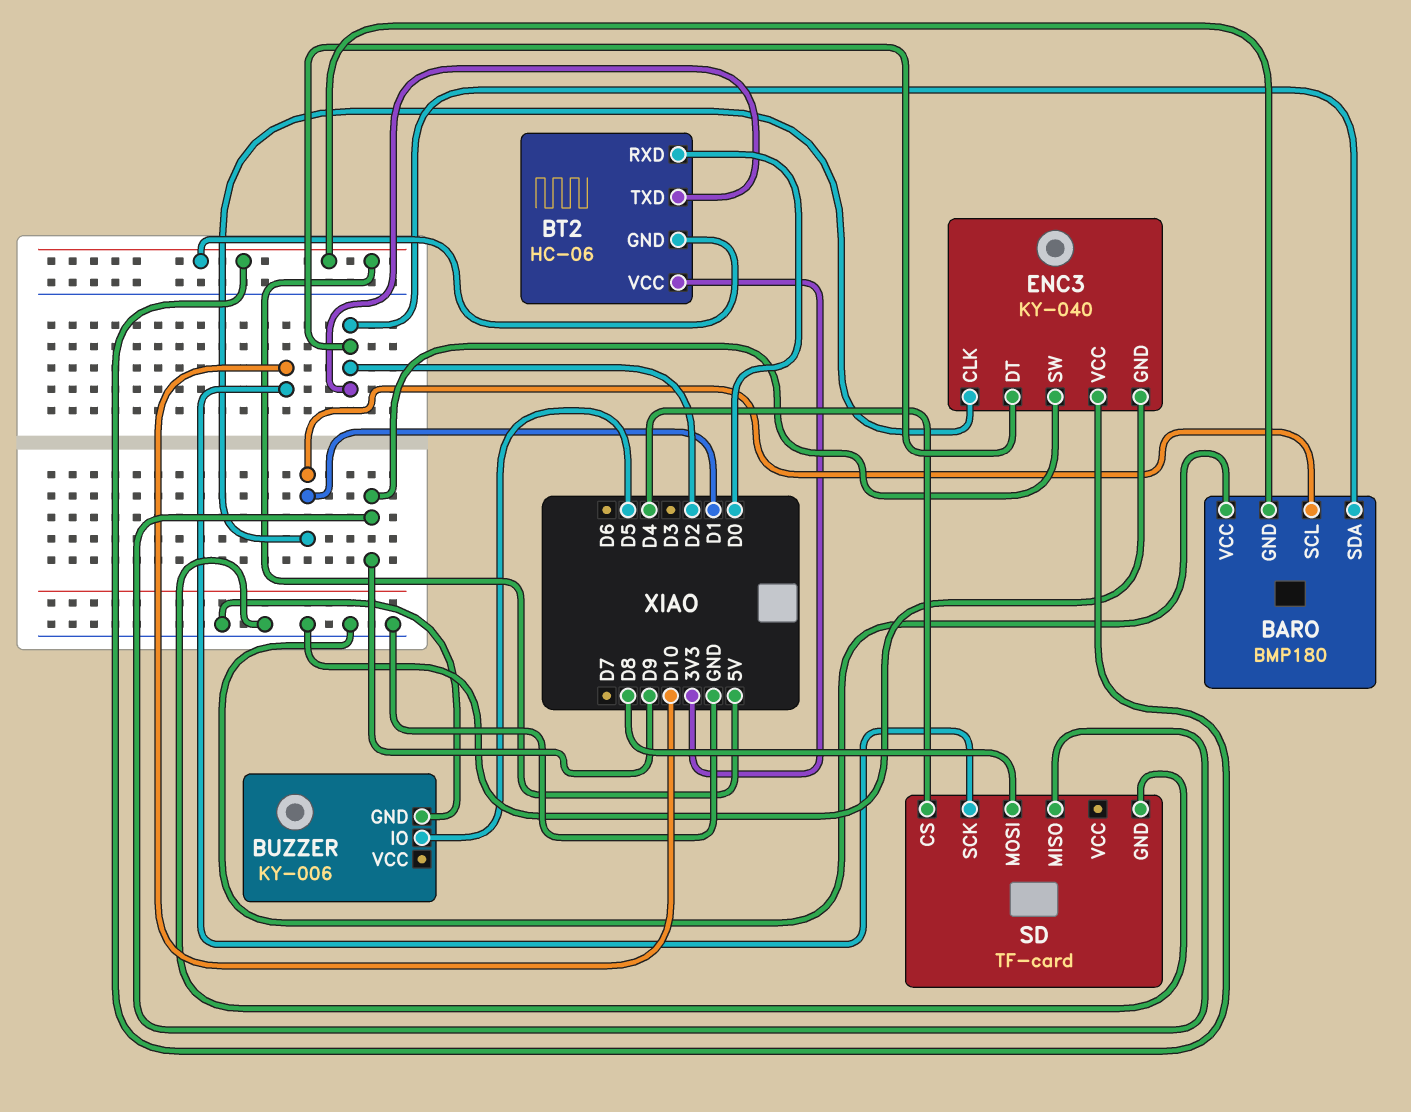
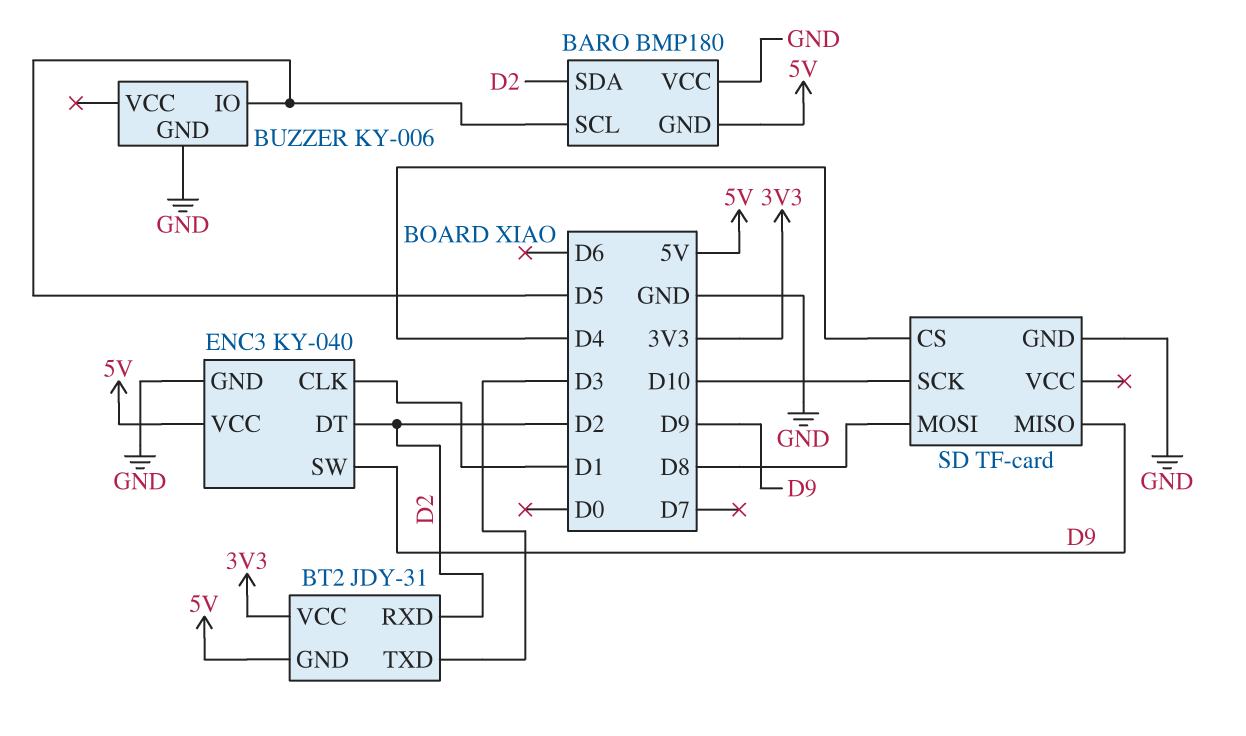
BARO pin SCL: D1 -> D5
BT2: HC-06 -> JDY-31
BT2 pin RXD: D0 -> D2
BT2 pin TXD: D2 -> D3

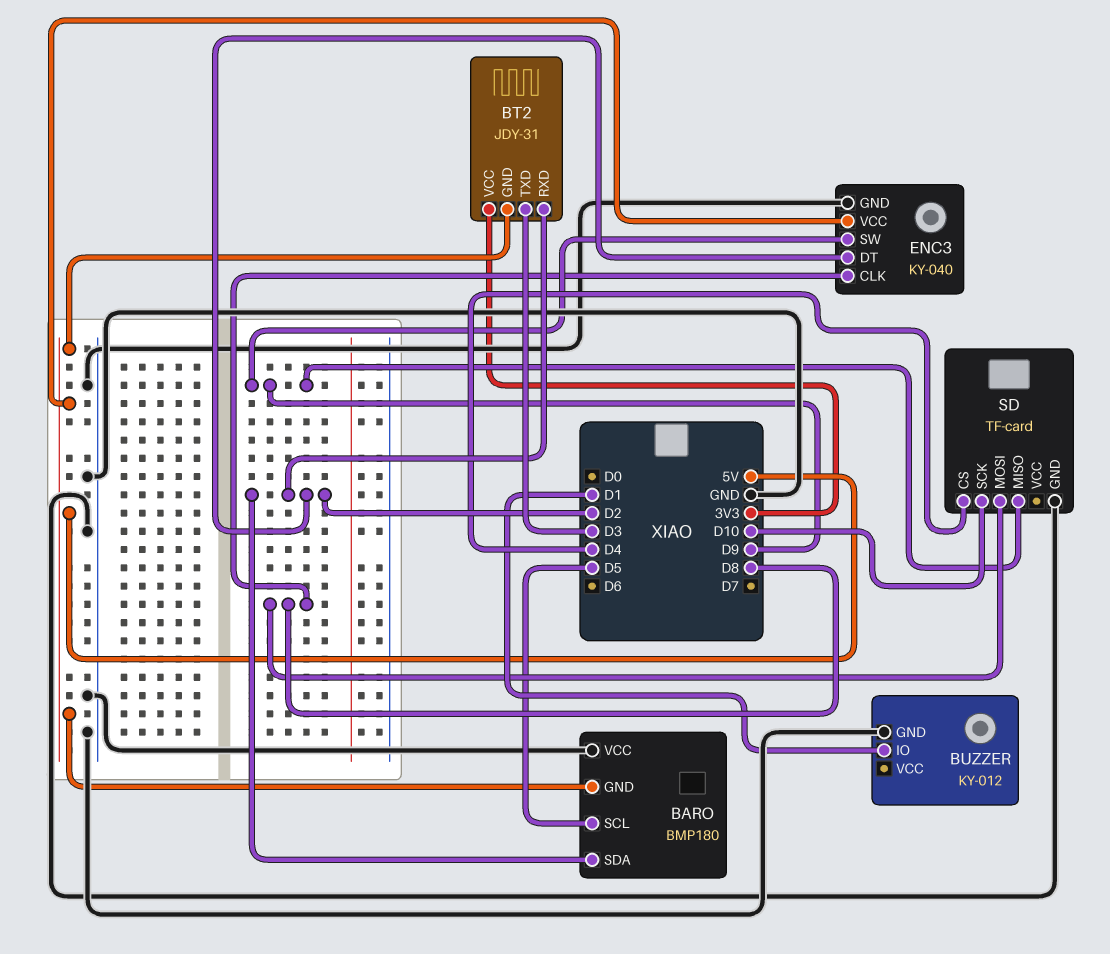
BUZZER: KY-006 -> KY-012
BUZZER pin IO: D5 -> D1
ENC3 pin CLK: D1 -> D8

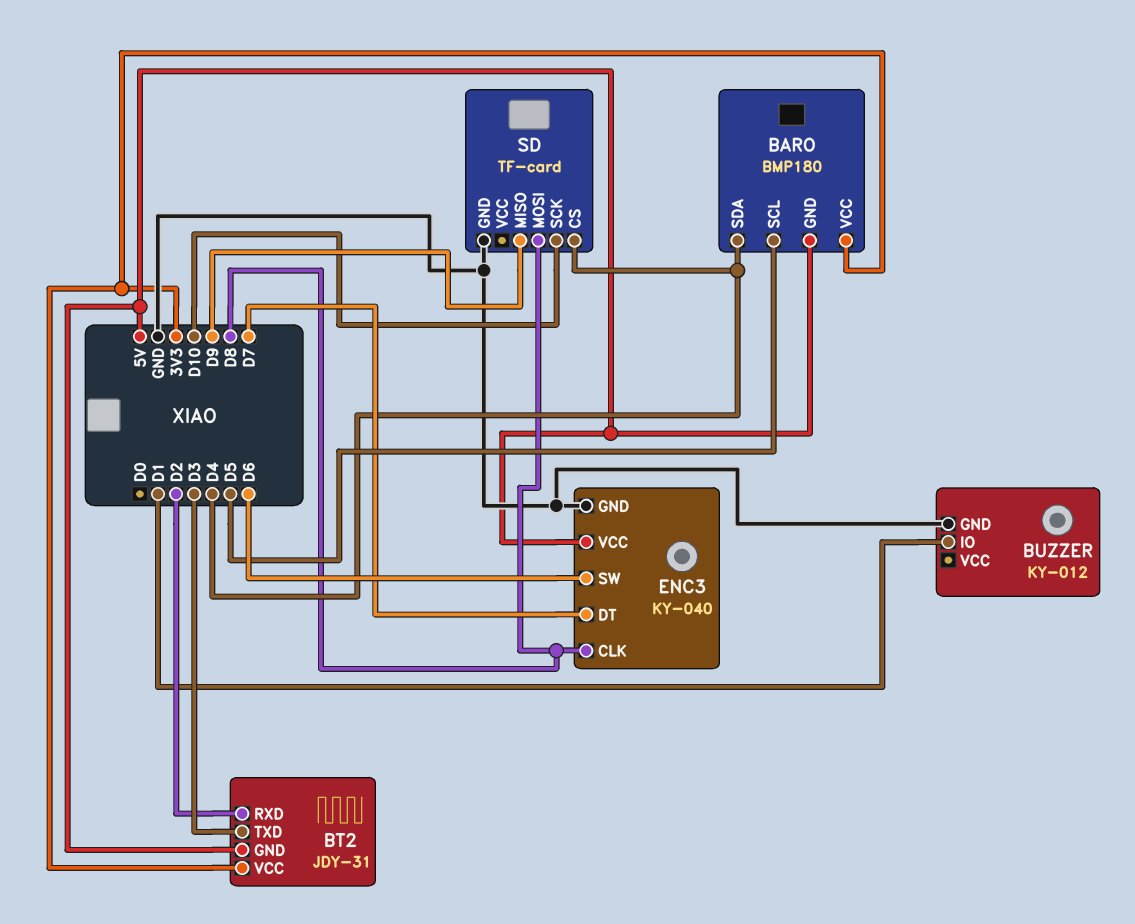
BARO pin SDA: D2 -> D4
BARO pin VCC: GND -> 3V3
ENC3 pin DT: D2 -> D7
ENC3 pin SW: D9 -> D6

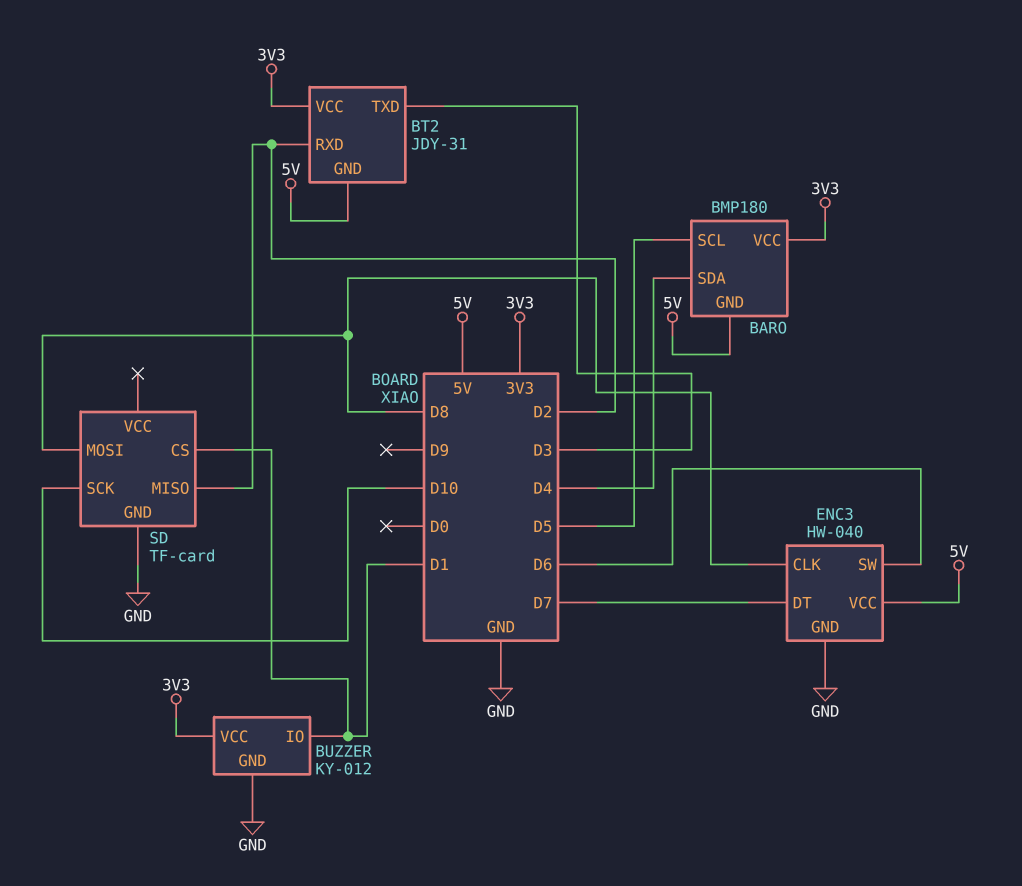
BUZZER pin VCC: none -> 3V3
ENC3: KY-040 -> HW-040
SD pin CS: D4 -> D1
SD pin MISO: D9 -> D2

